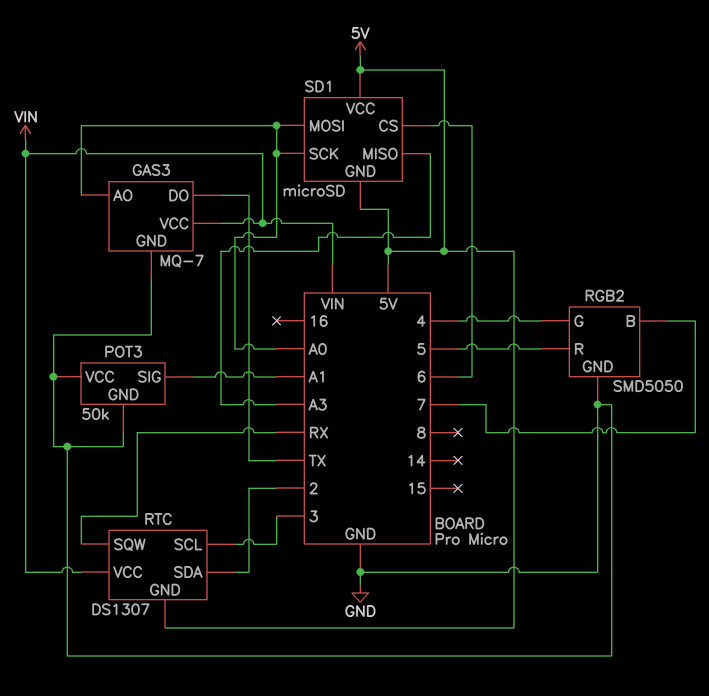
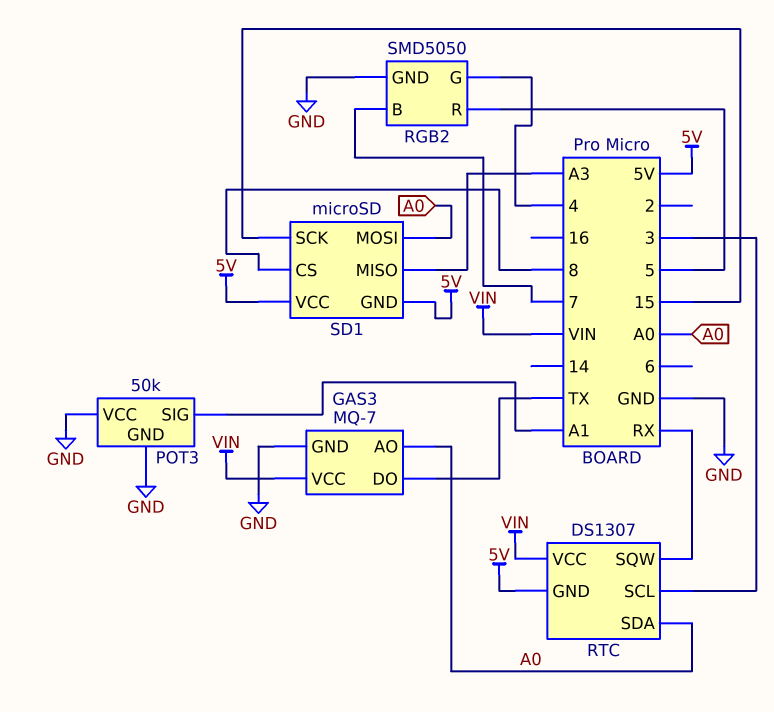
RTC pin SDA: 2 -> A0
SD1 pin CS: 6 -> 8
SD1 pin SCK: A0 -> 15

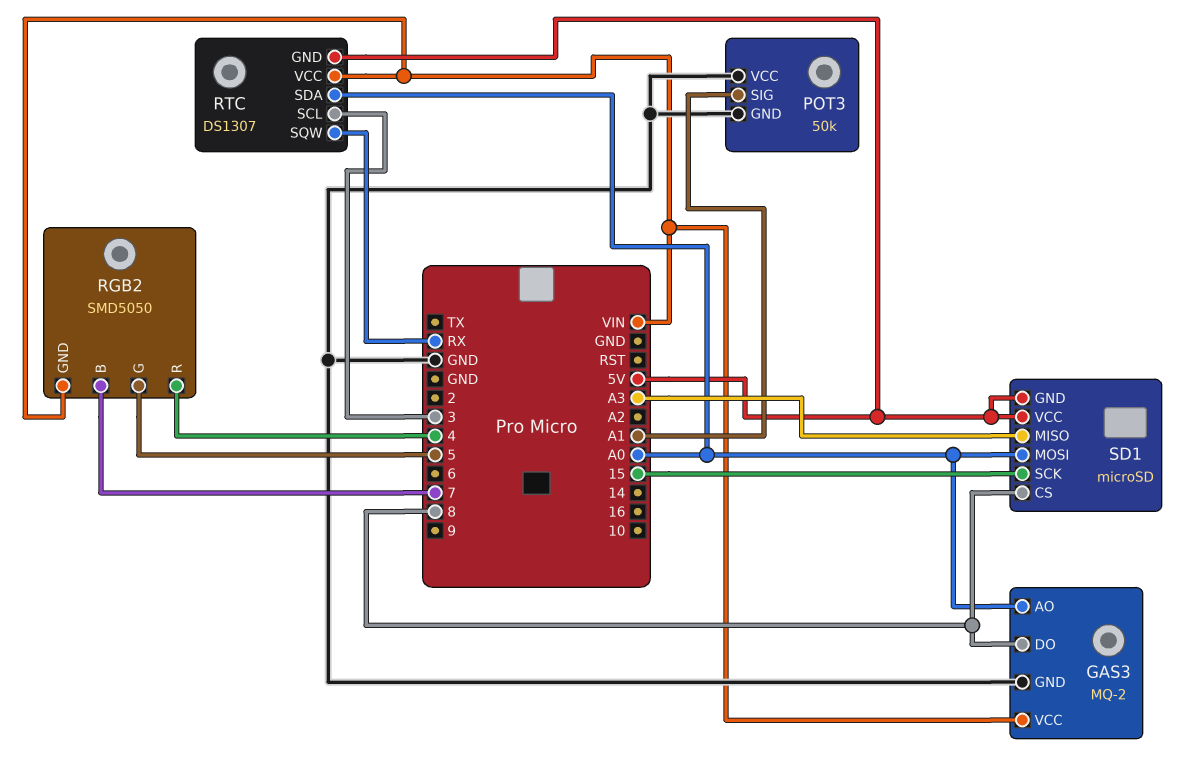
GAS3: MQ-7 -> MQ-2
GAS3 pin DO: TX -> 8
RGB2 pin G: 4 -> 5
RGB2 pin GND: GND -> VIN
RGB2 pin R: 5 -> 4

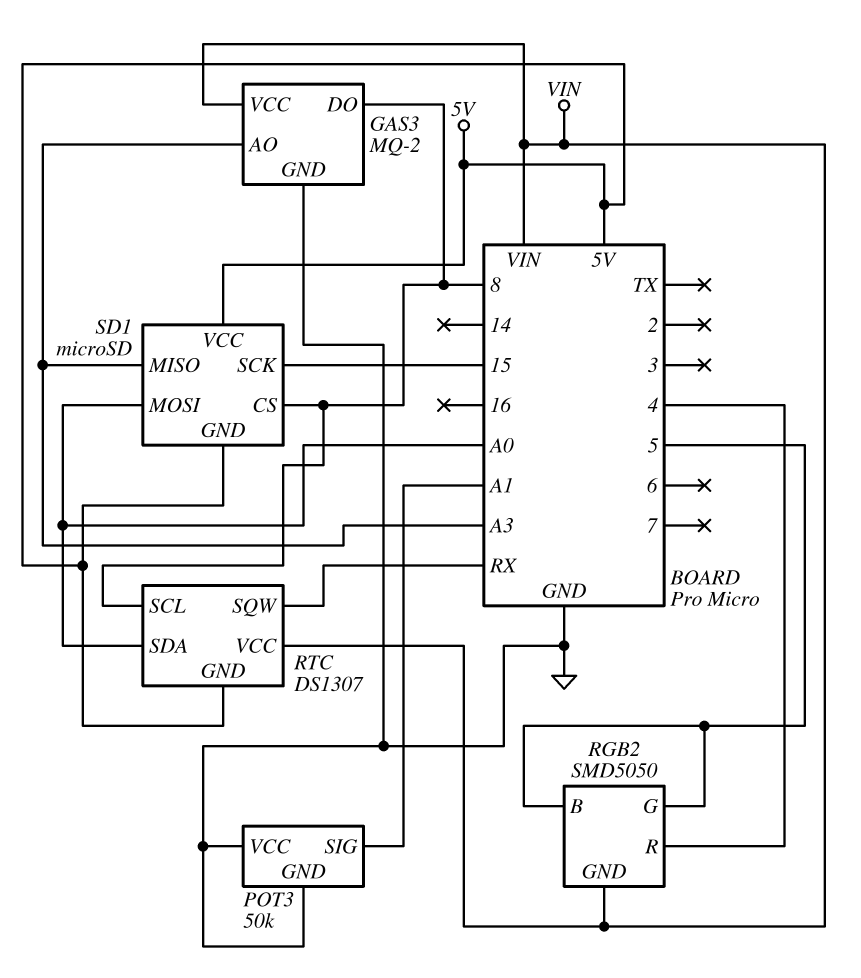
GAS3 pin AO: A0 -> A3
RGB2 pin B: 7 -> 5
RTC pin SCL: 3 -> 8

